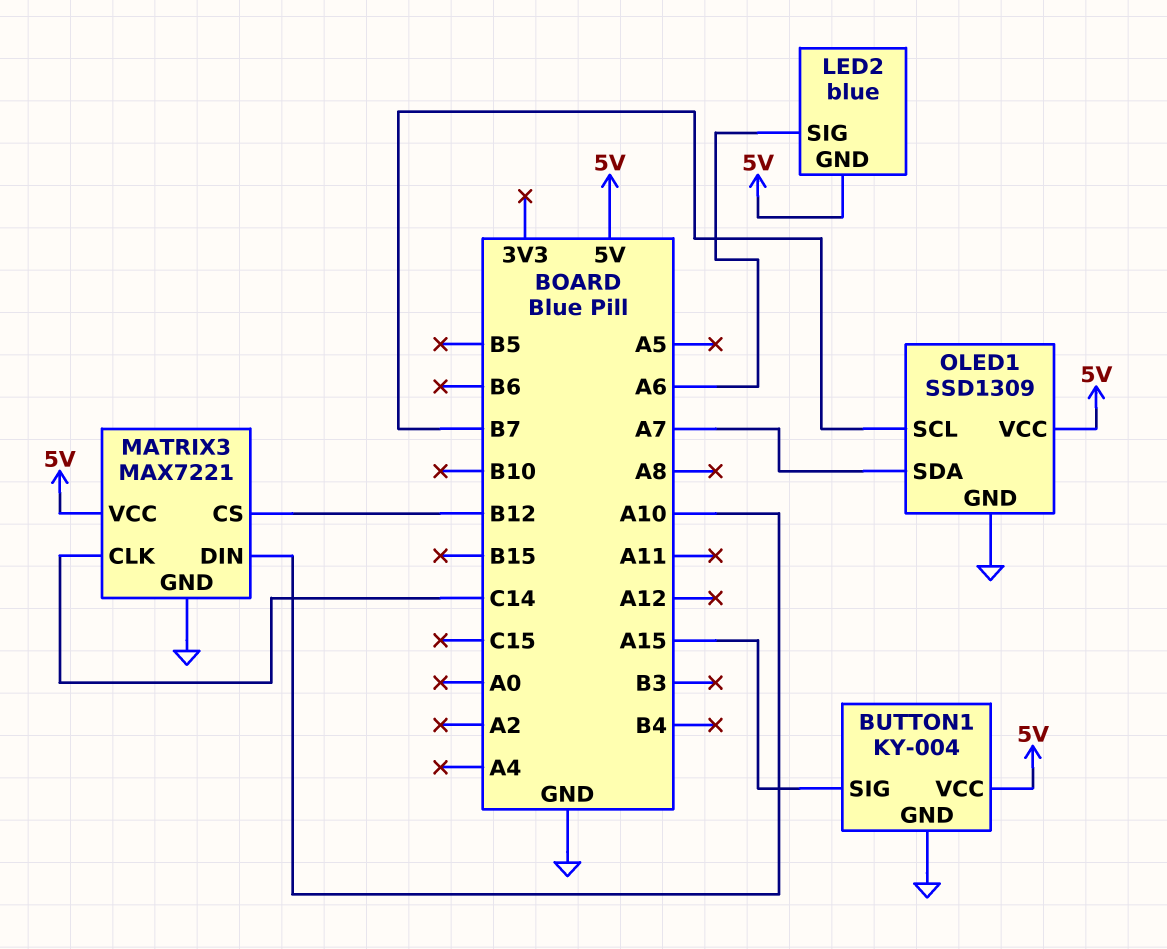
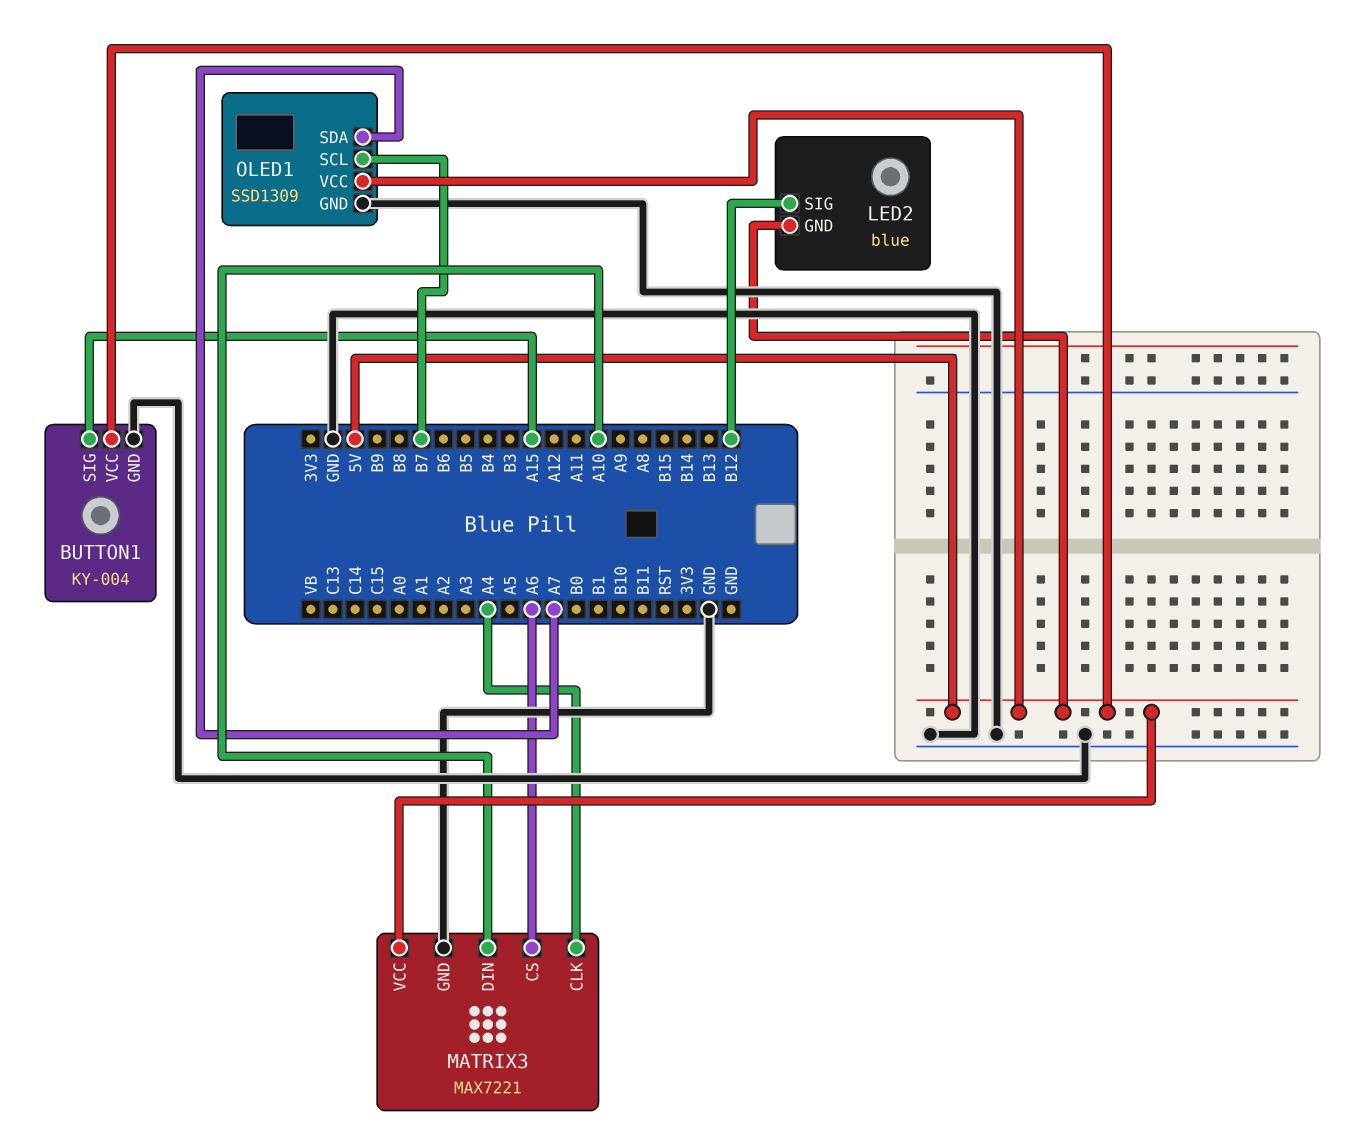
LED2 pin SIG: A6 -> B12
MATRIX3 pin CLK: C14 -> A4
MATRIX3 pin CS: B12 -> A6

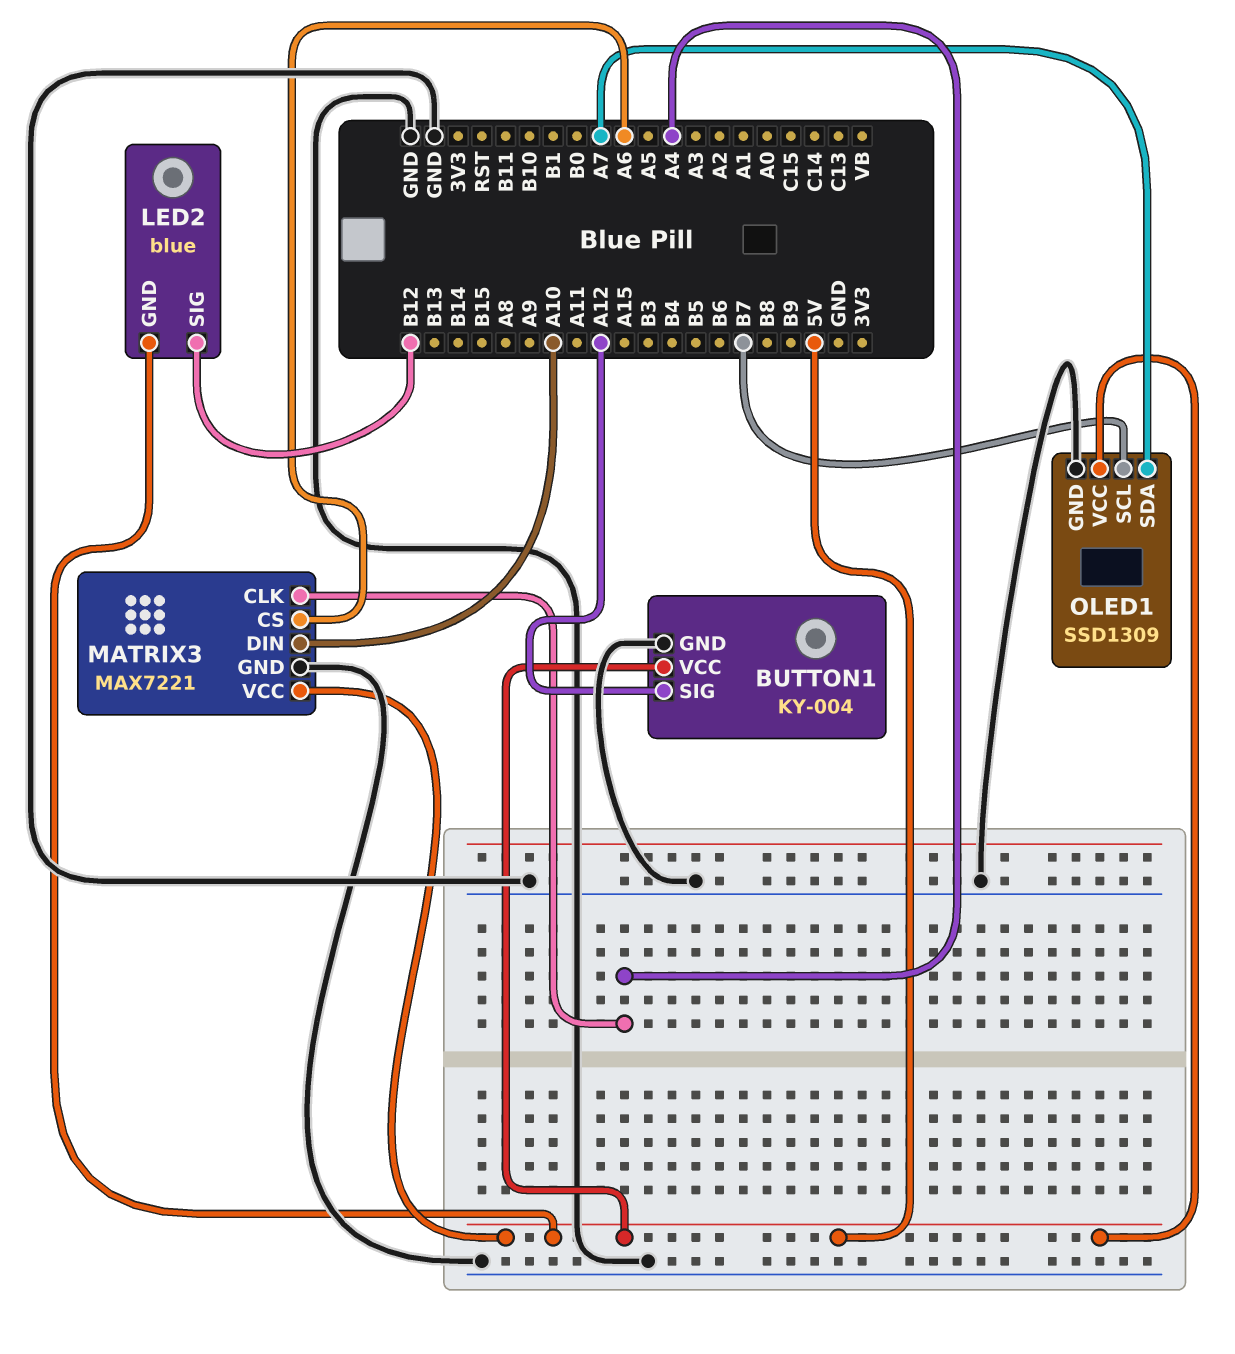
BUTTON1 pin SIG: A15 -> A12

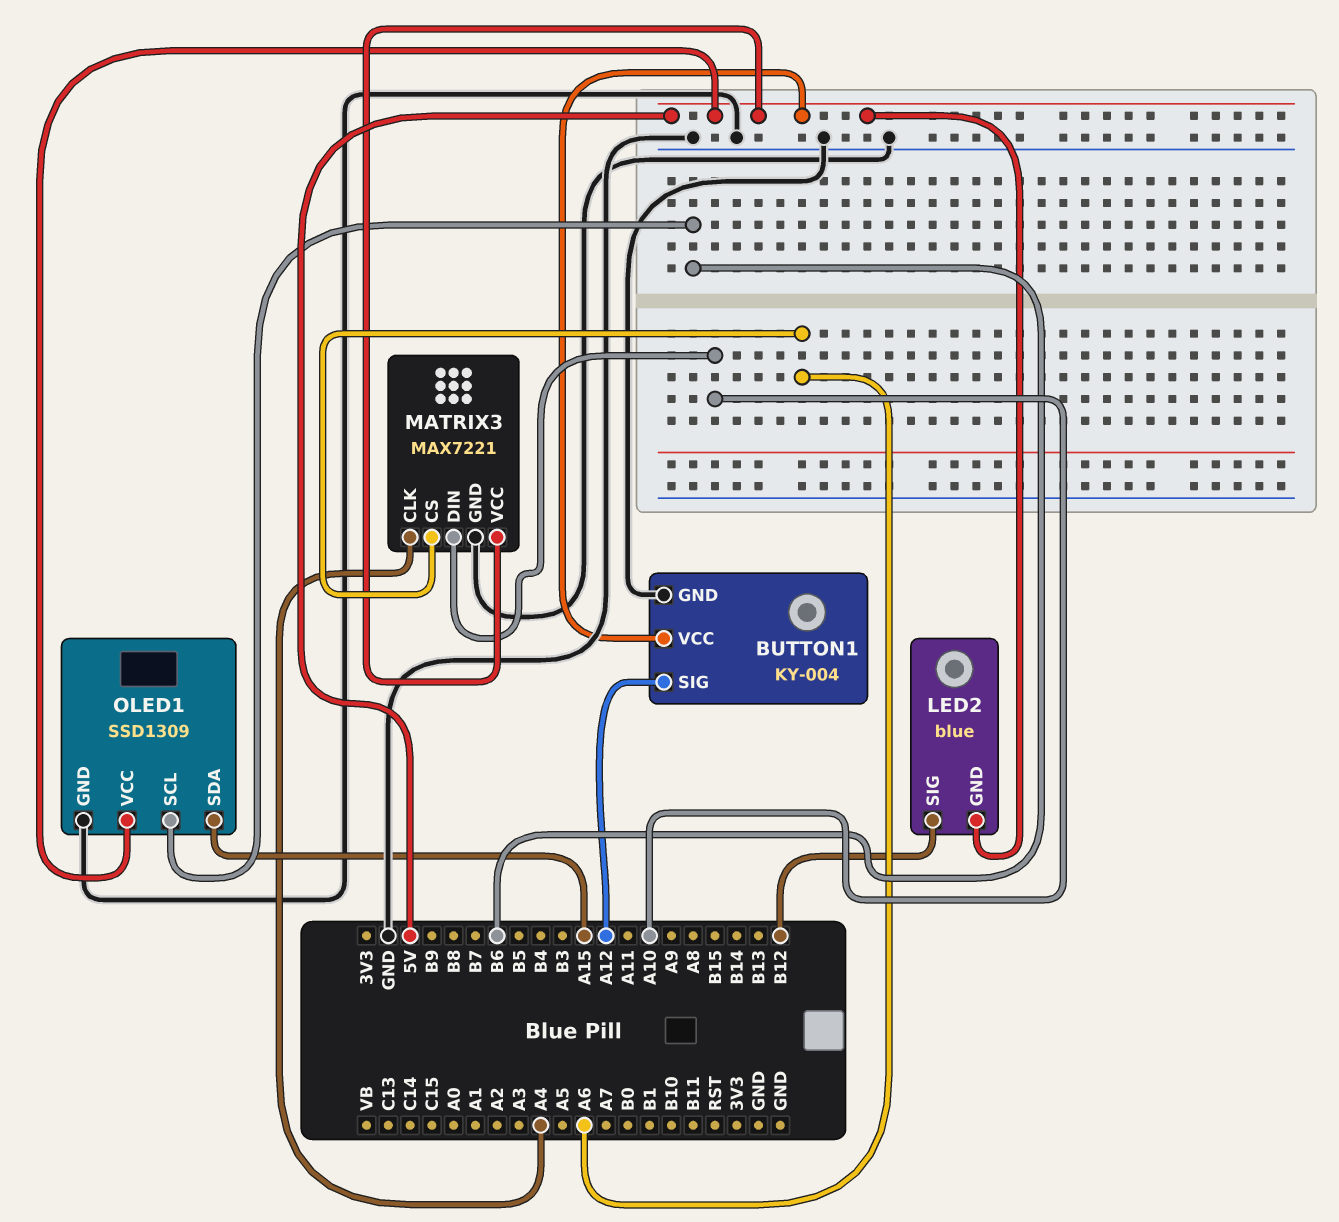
OLED1 pin SCL: B7 -> B6
OLED1 pin SDA: A7 -> A15

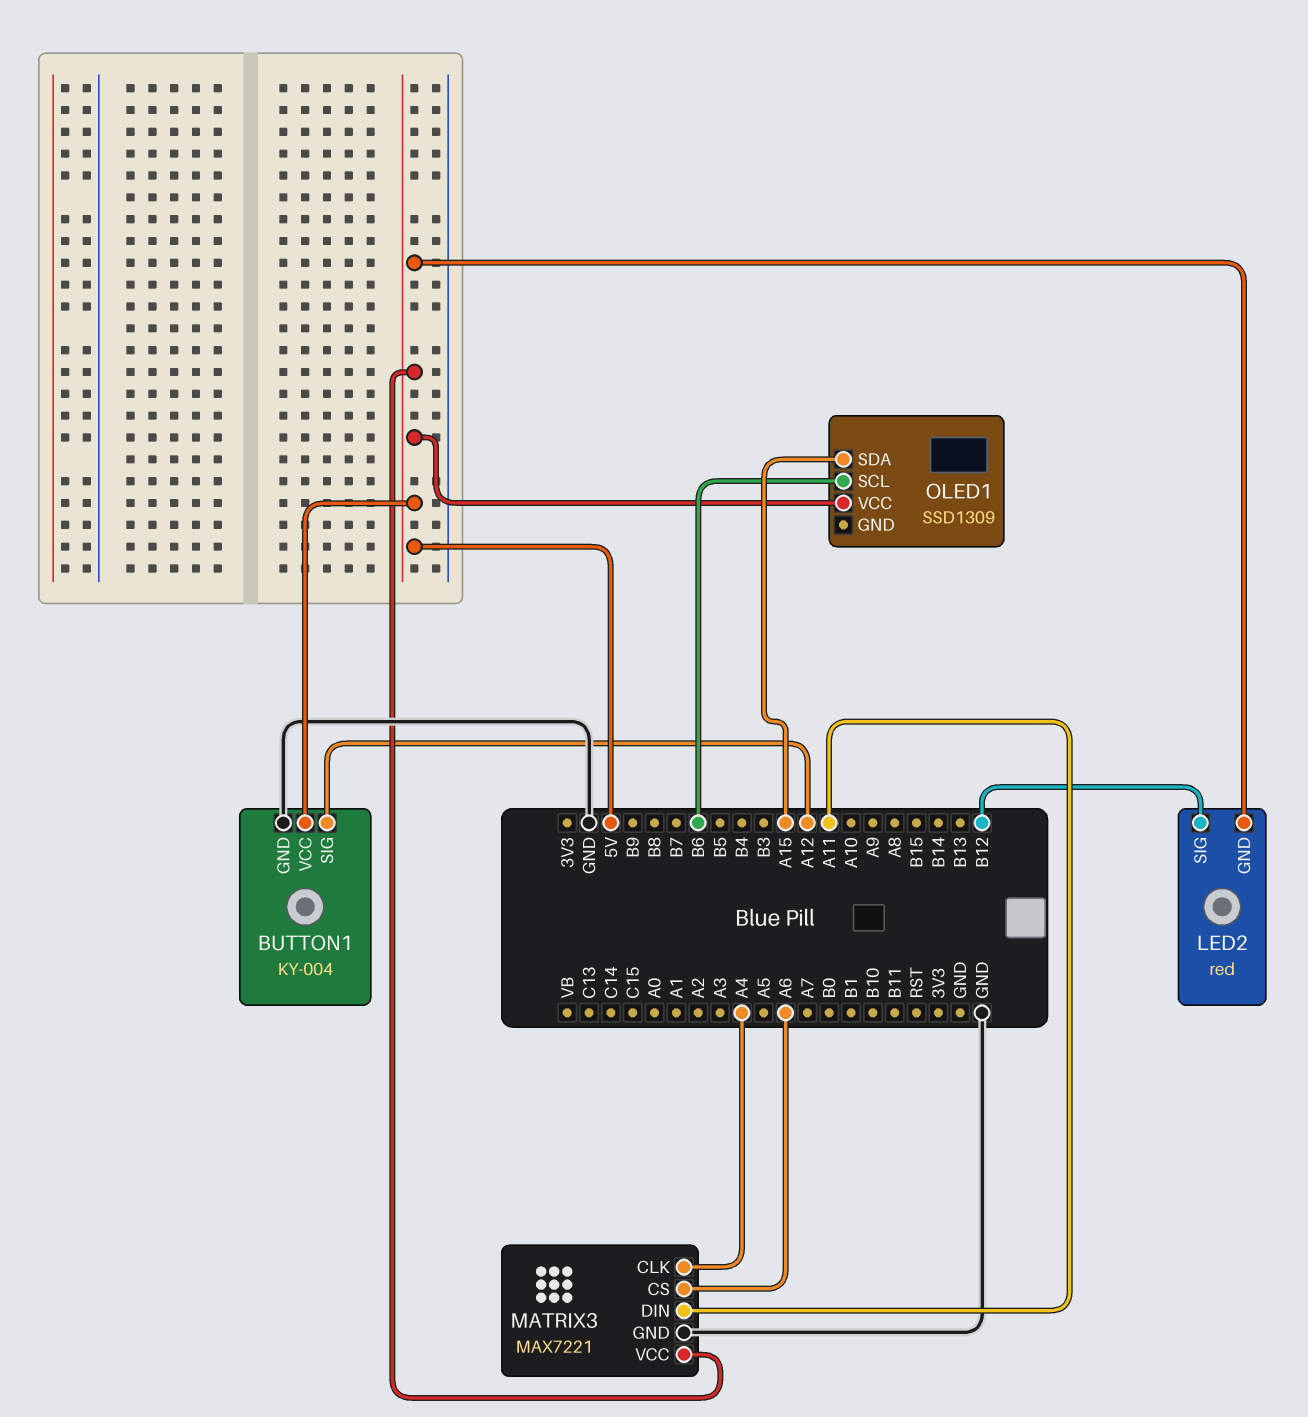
LED2: blue -> red
MATRIX3 pin DIN: A10 -> A11
OLED1 pin GND: GND -> none

